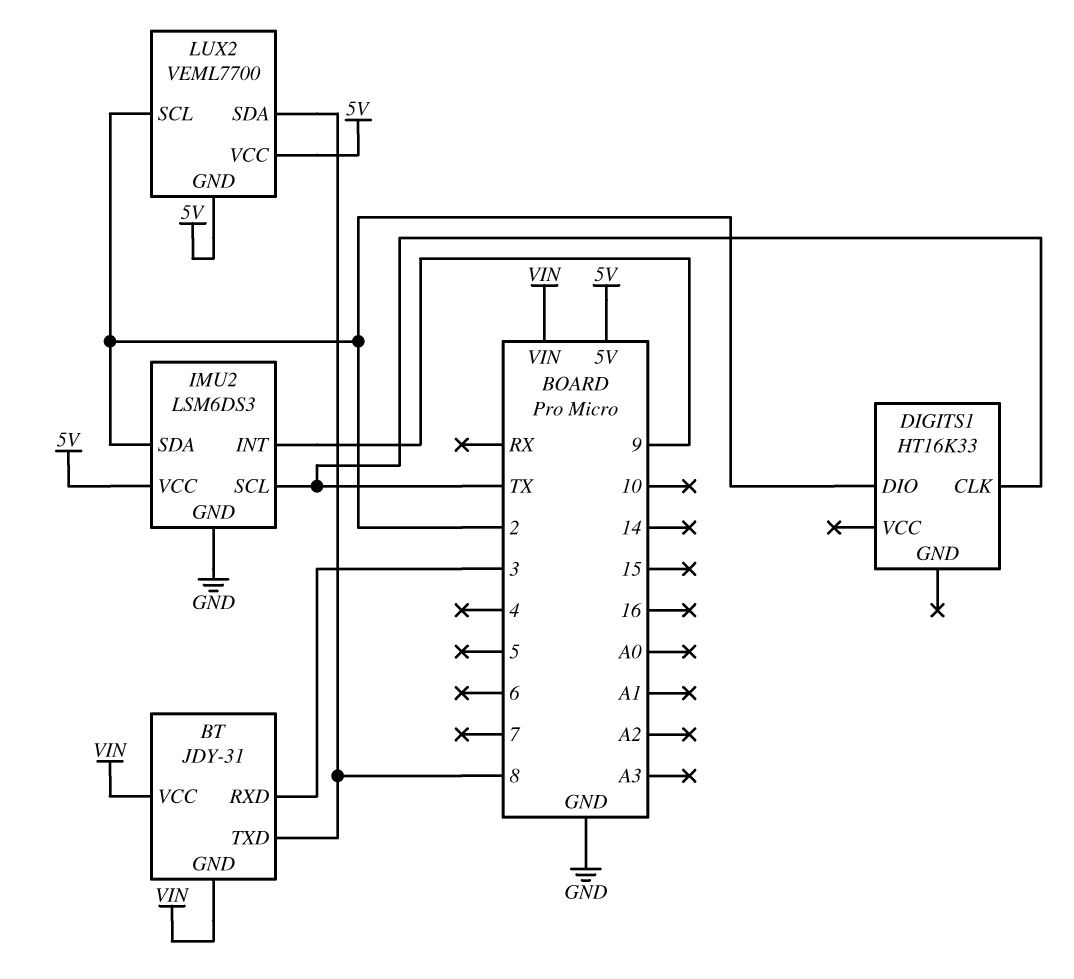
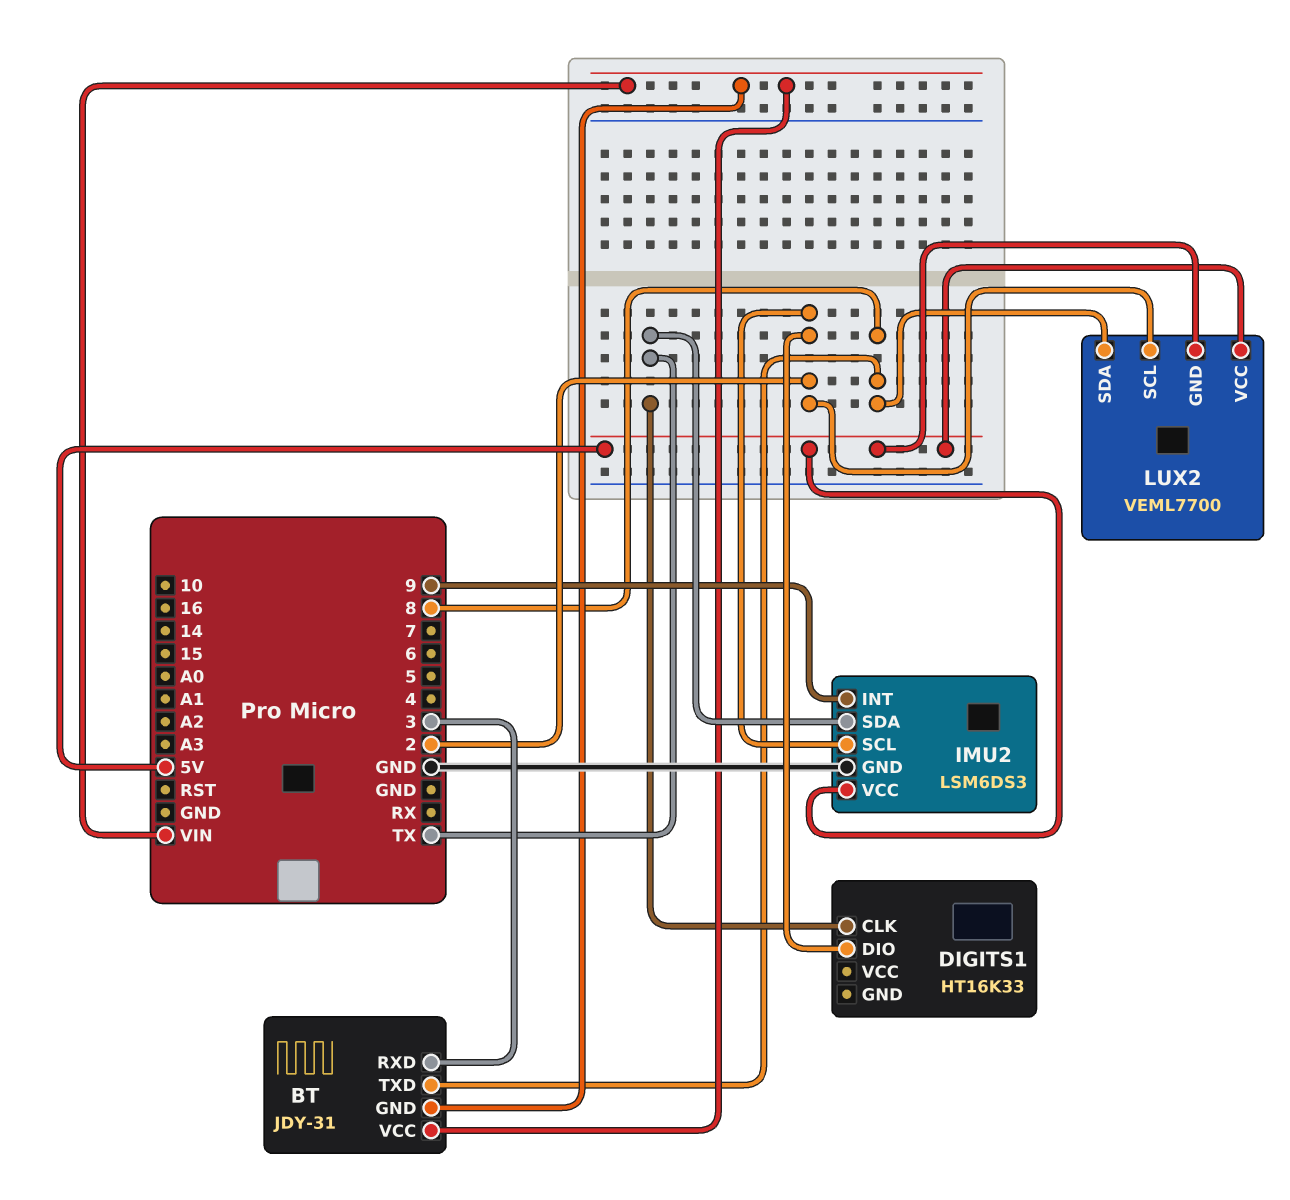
IMU2 pin SCL: TX -> 2
IMU2 pin SDA: 2 -> TX

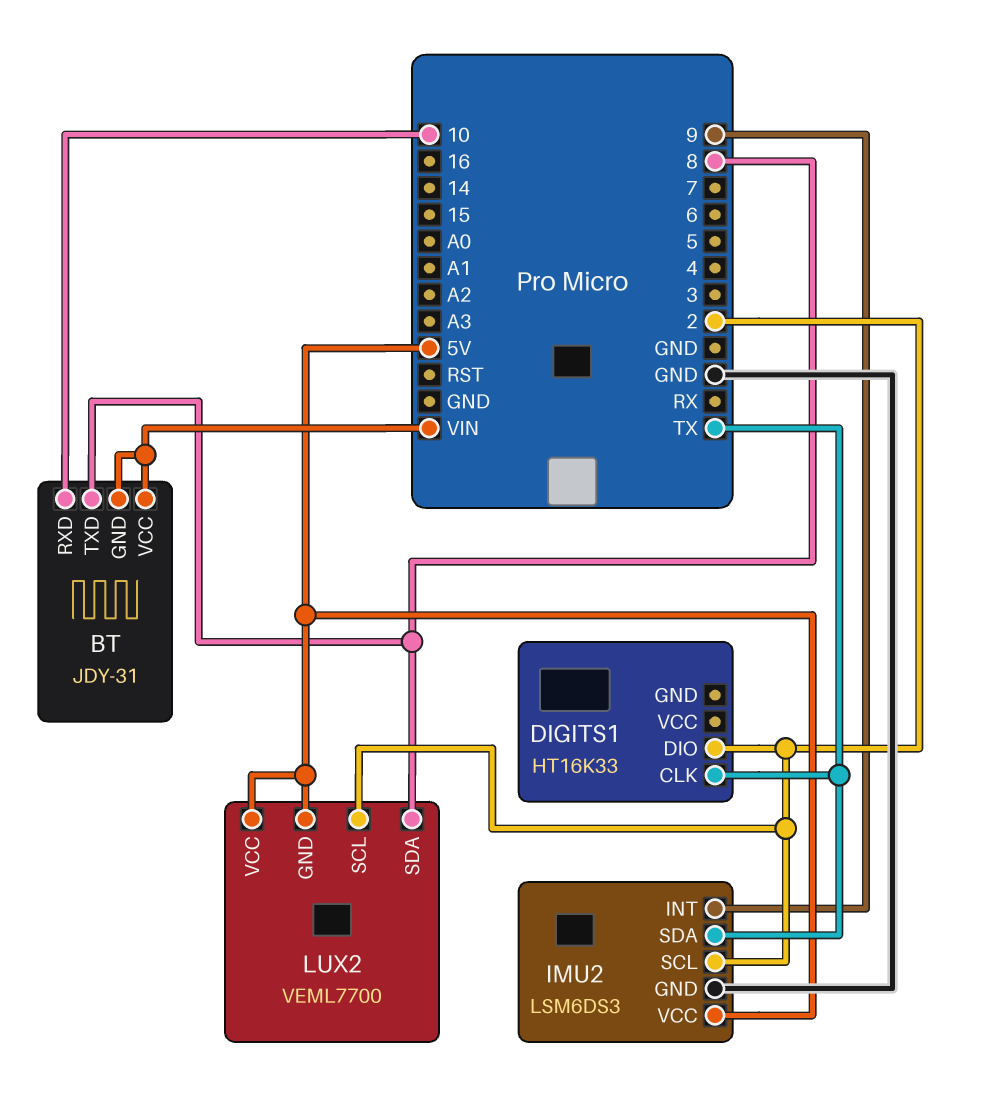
BT pin RXD: 3 -> 10

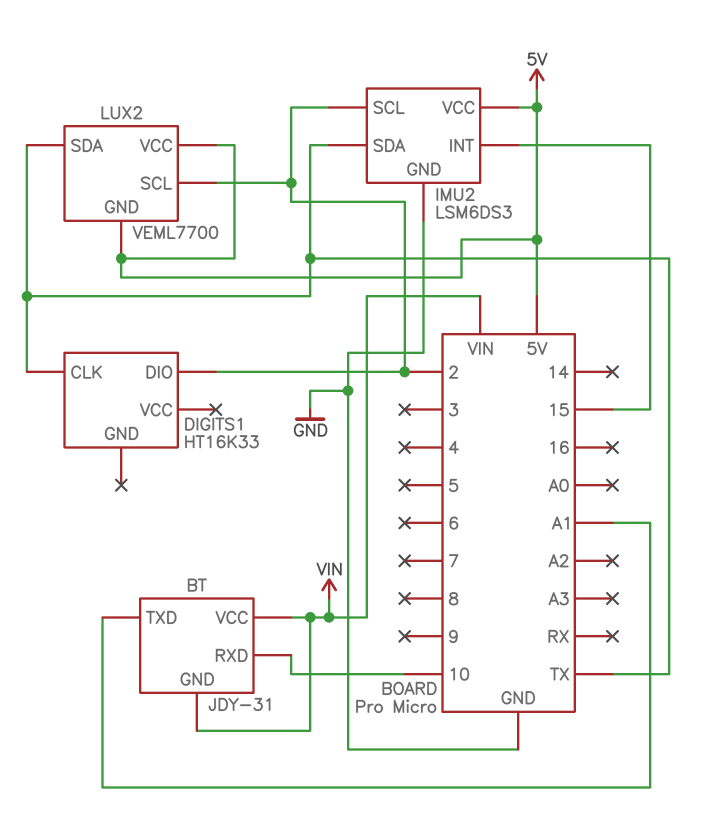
BT pin TXD: 8 -> A1
IMU2 pin INT: 9 -> 15
LUX2 pin SDA: 8 -> TX

